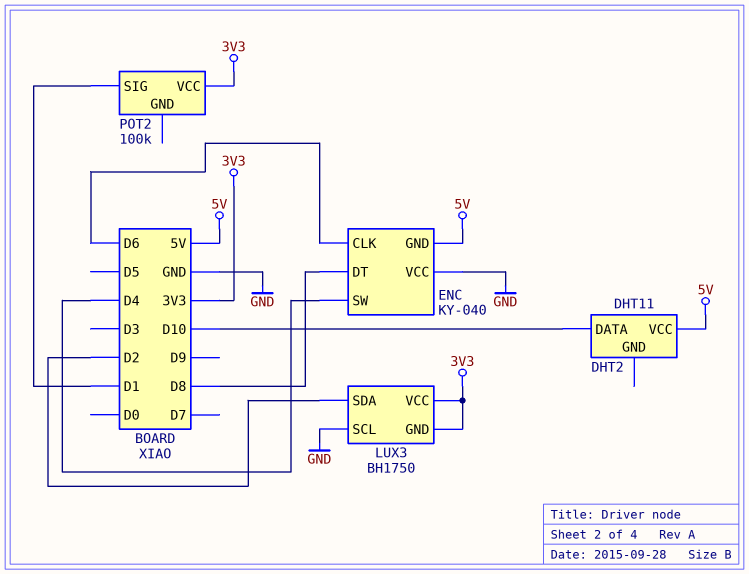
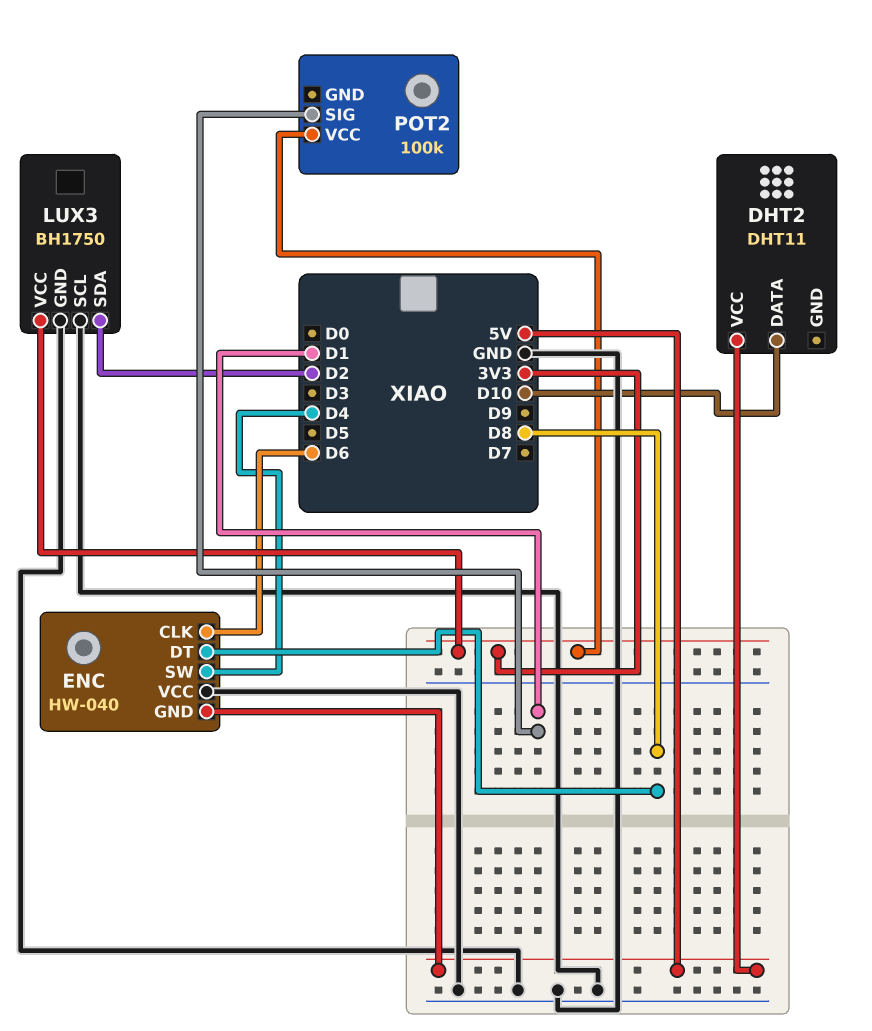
ENC: KY-040 -> HW-040
LUX3 pin GND: 3V3 -> GND

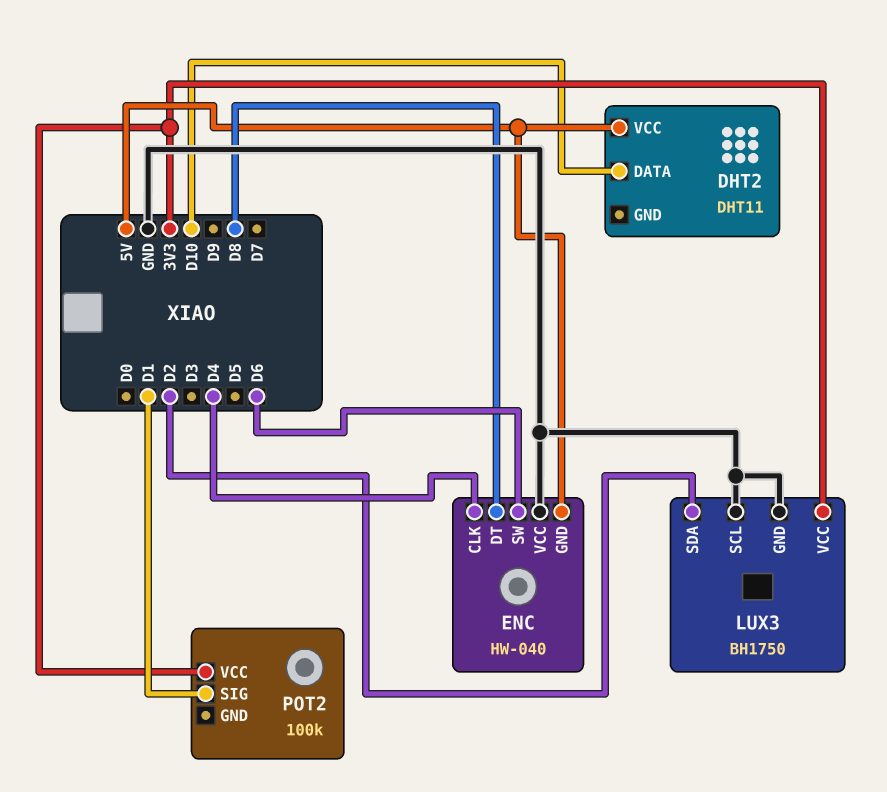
ENC pin CLK: D6 -> D4
ENC pin SW: D4 -> D6

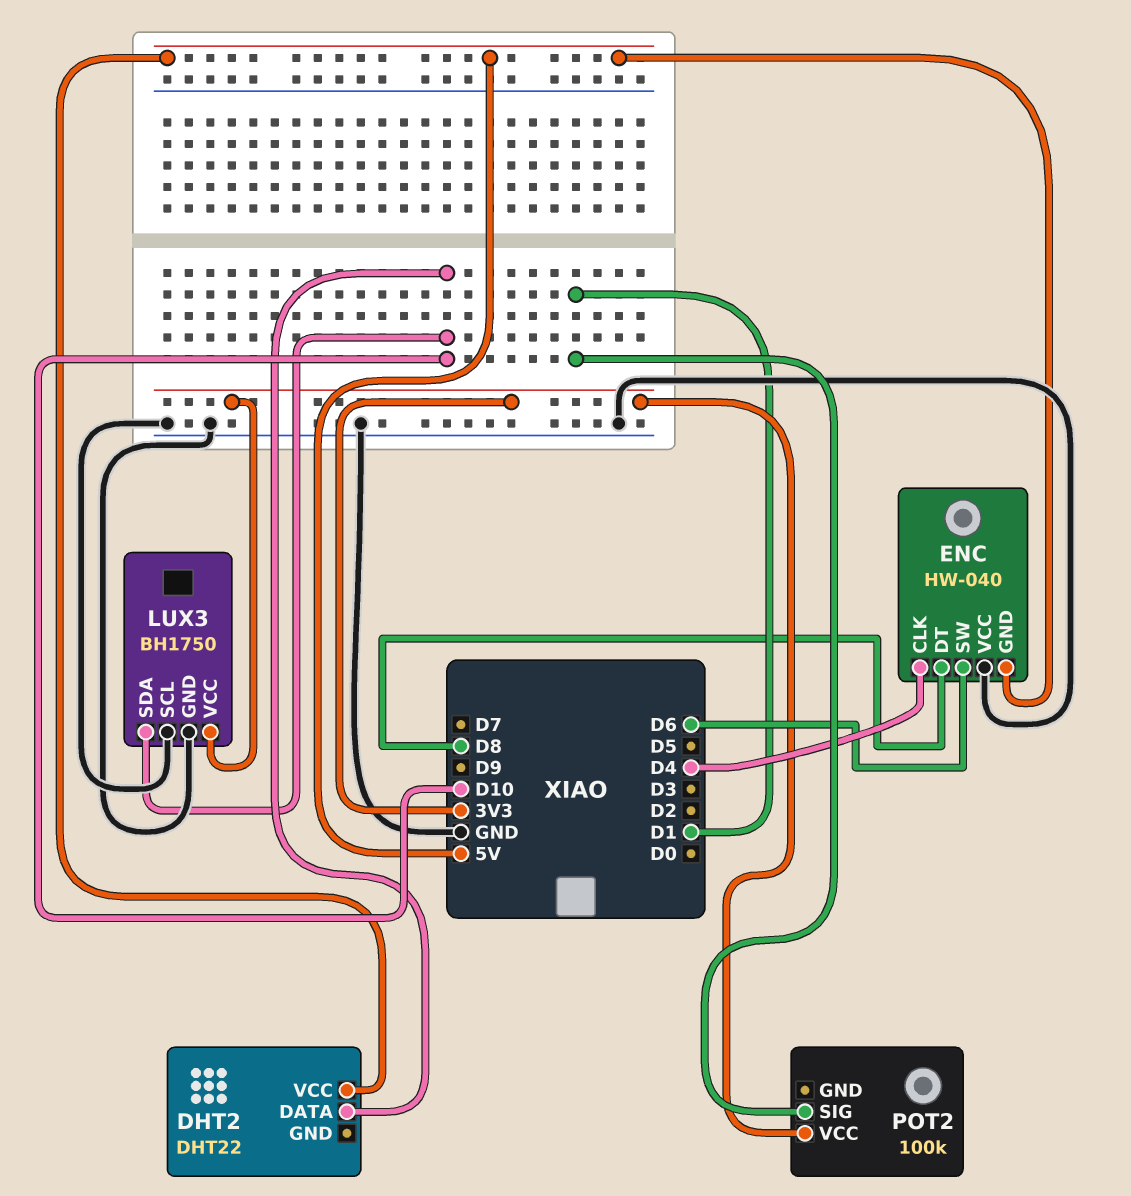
DHT2: DHT11 -> DHT22
LUX3 pin SDA: D2 -> D10

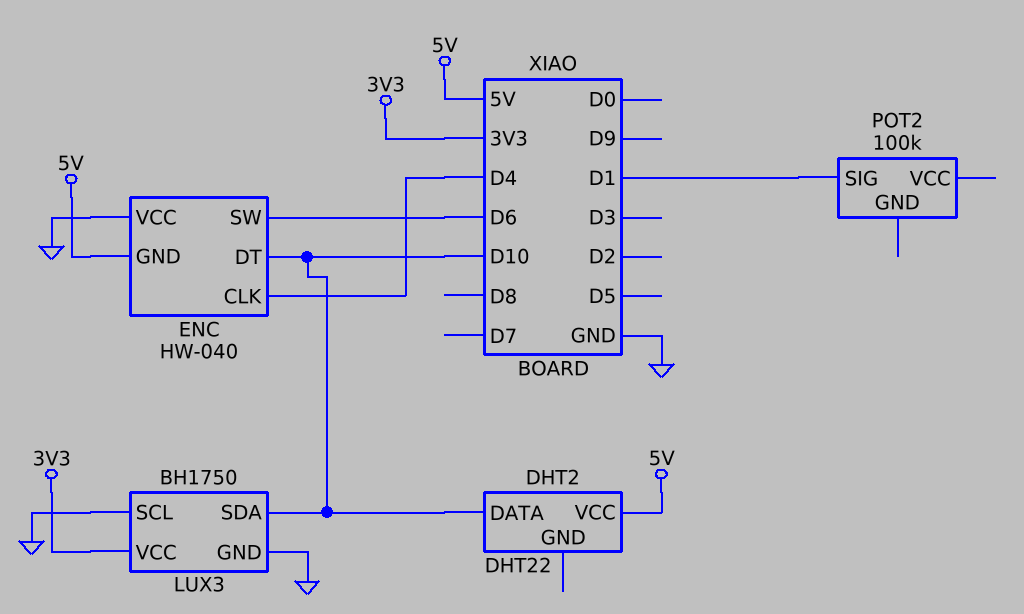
ENC pin DT: D8 -> D10
POT2 pin VCC: 3V3 -> none

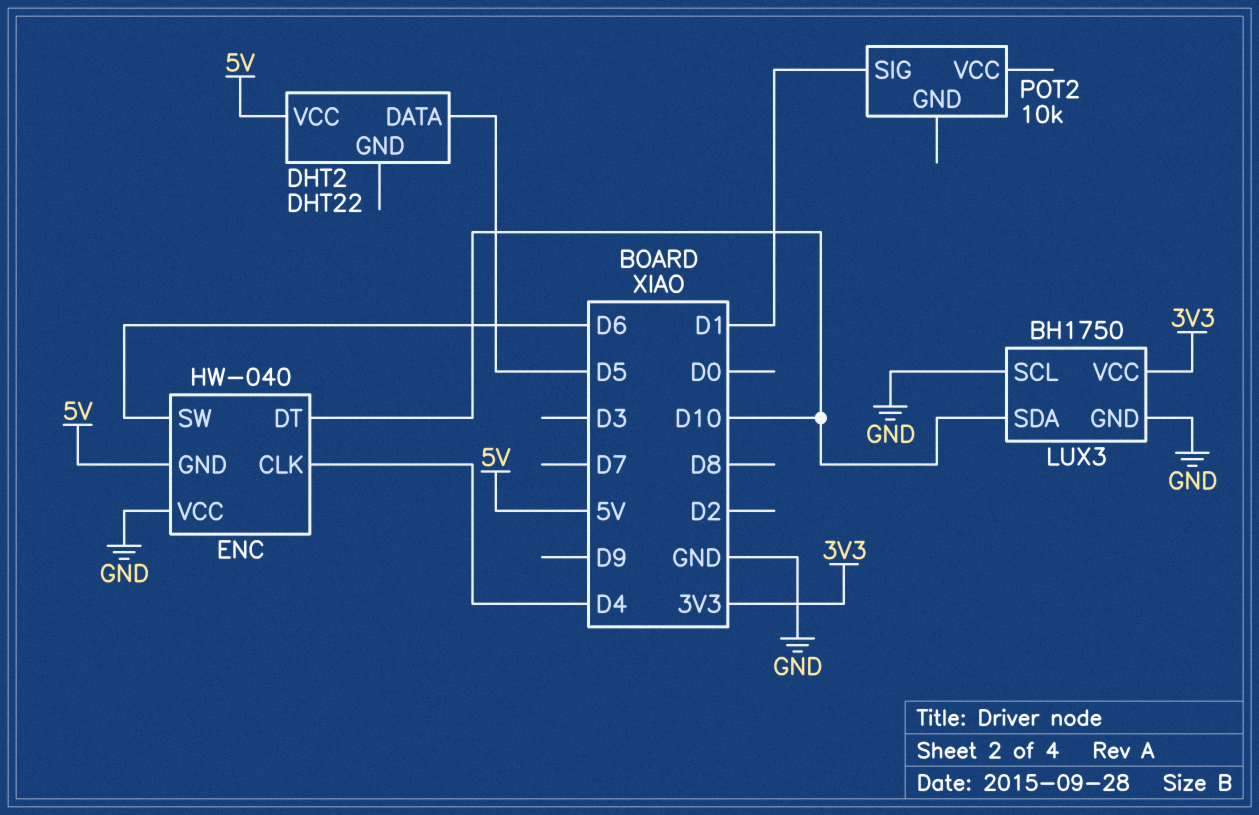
DHT2 pin DATA: D10 -> D5
POT2: 100k -> 10k

